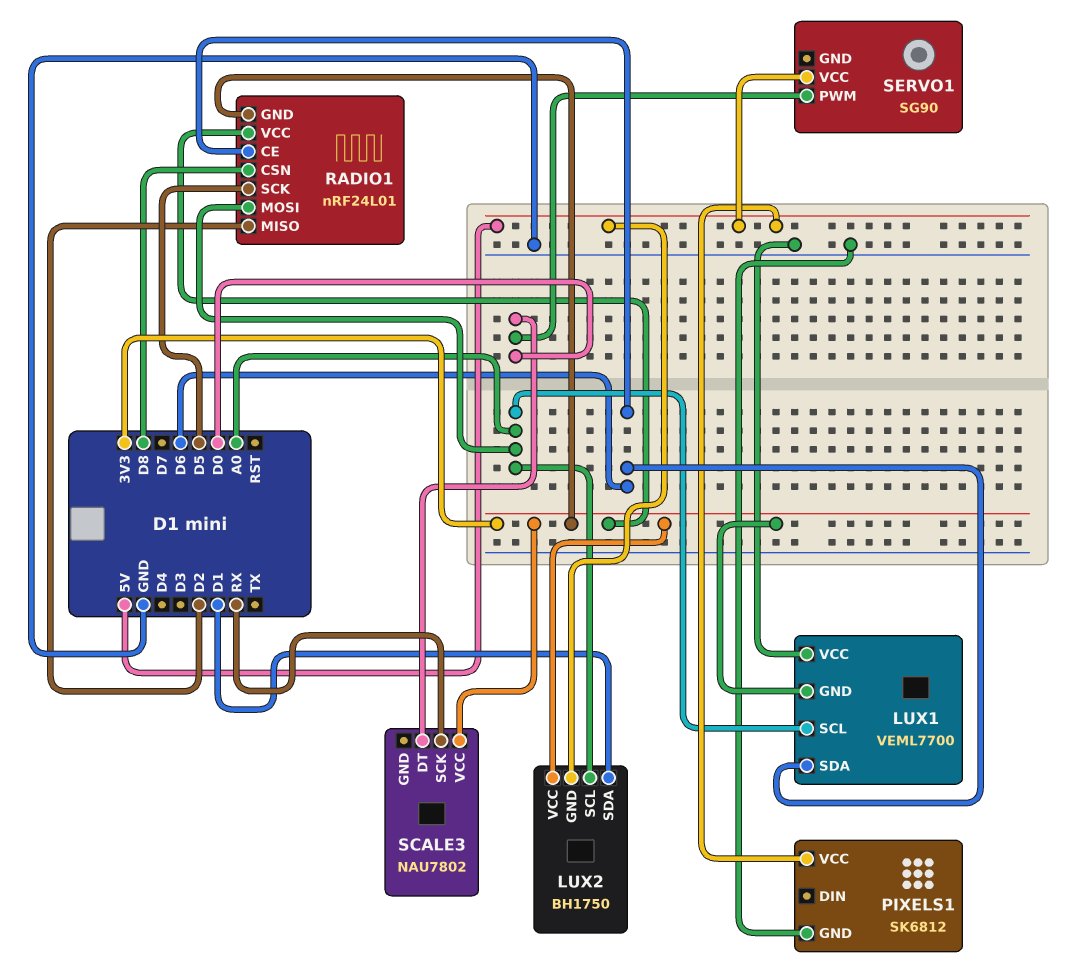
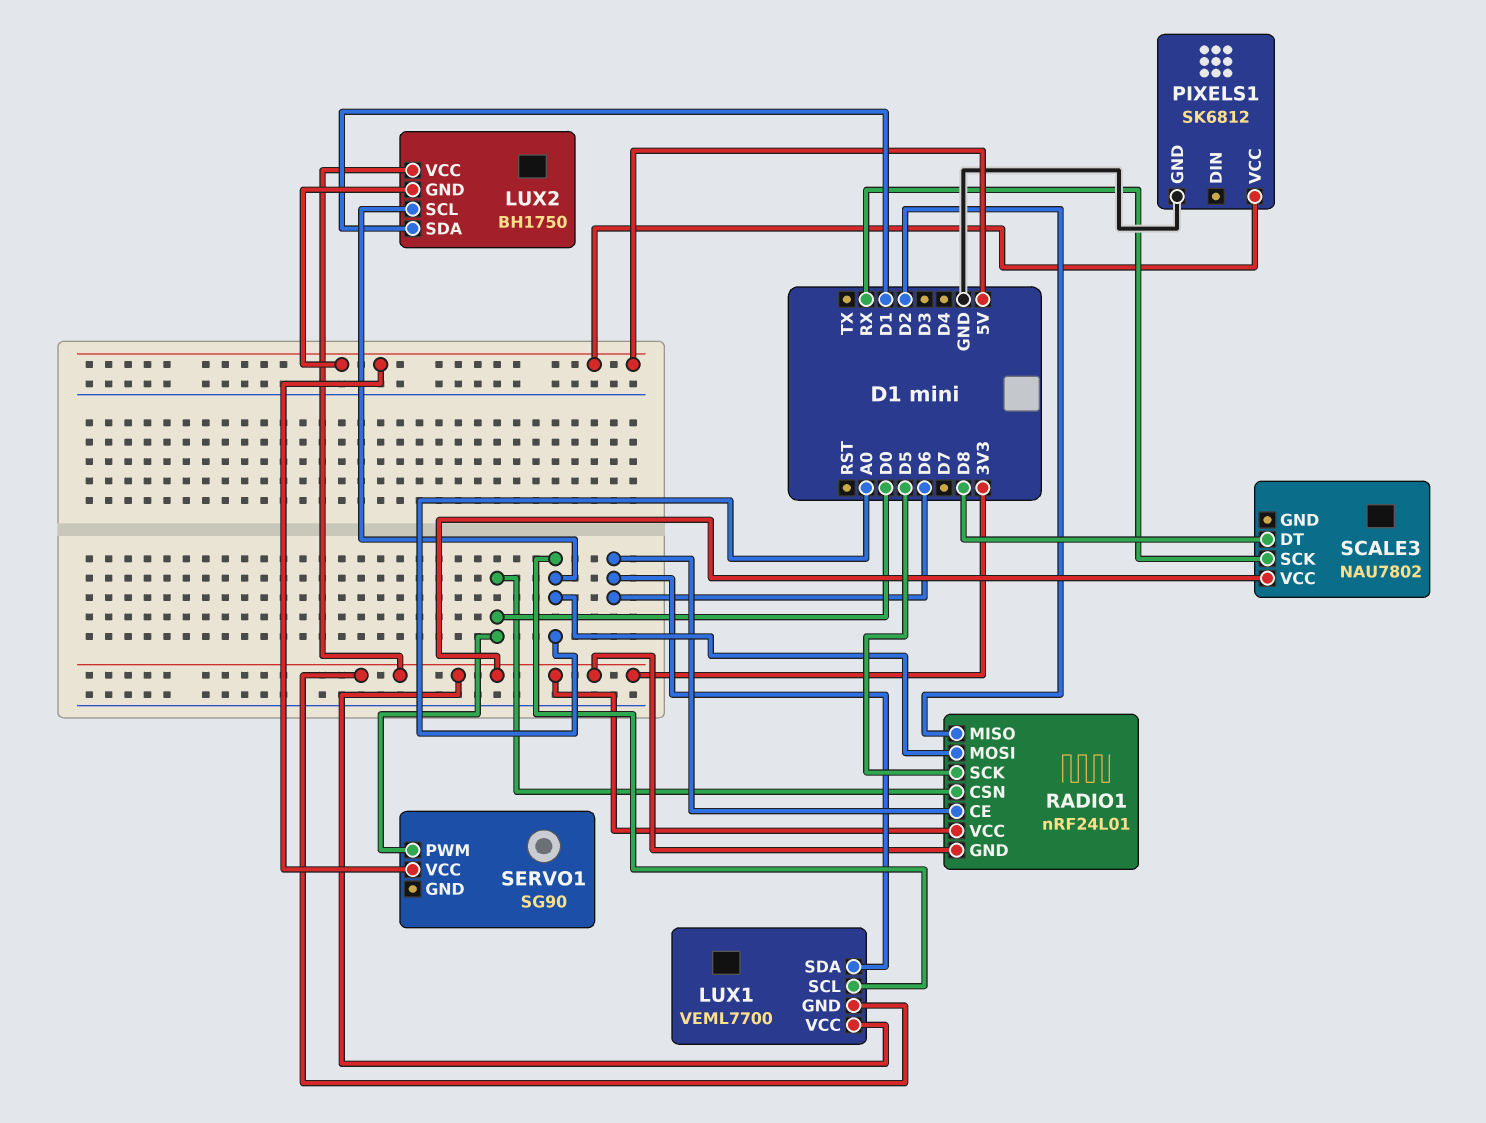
LUX1 pin VCC: GND -> 3V3
RADIO1 pin CSN: D8 -> D0
SCALE3 pin DT: D0 -> D8

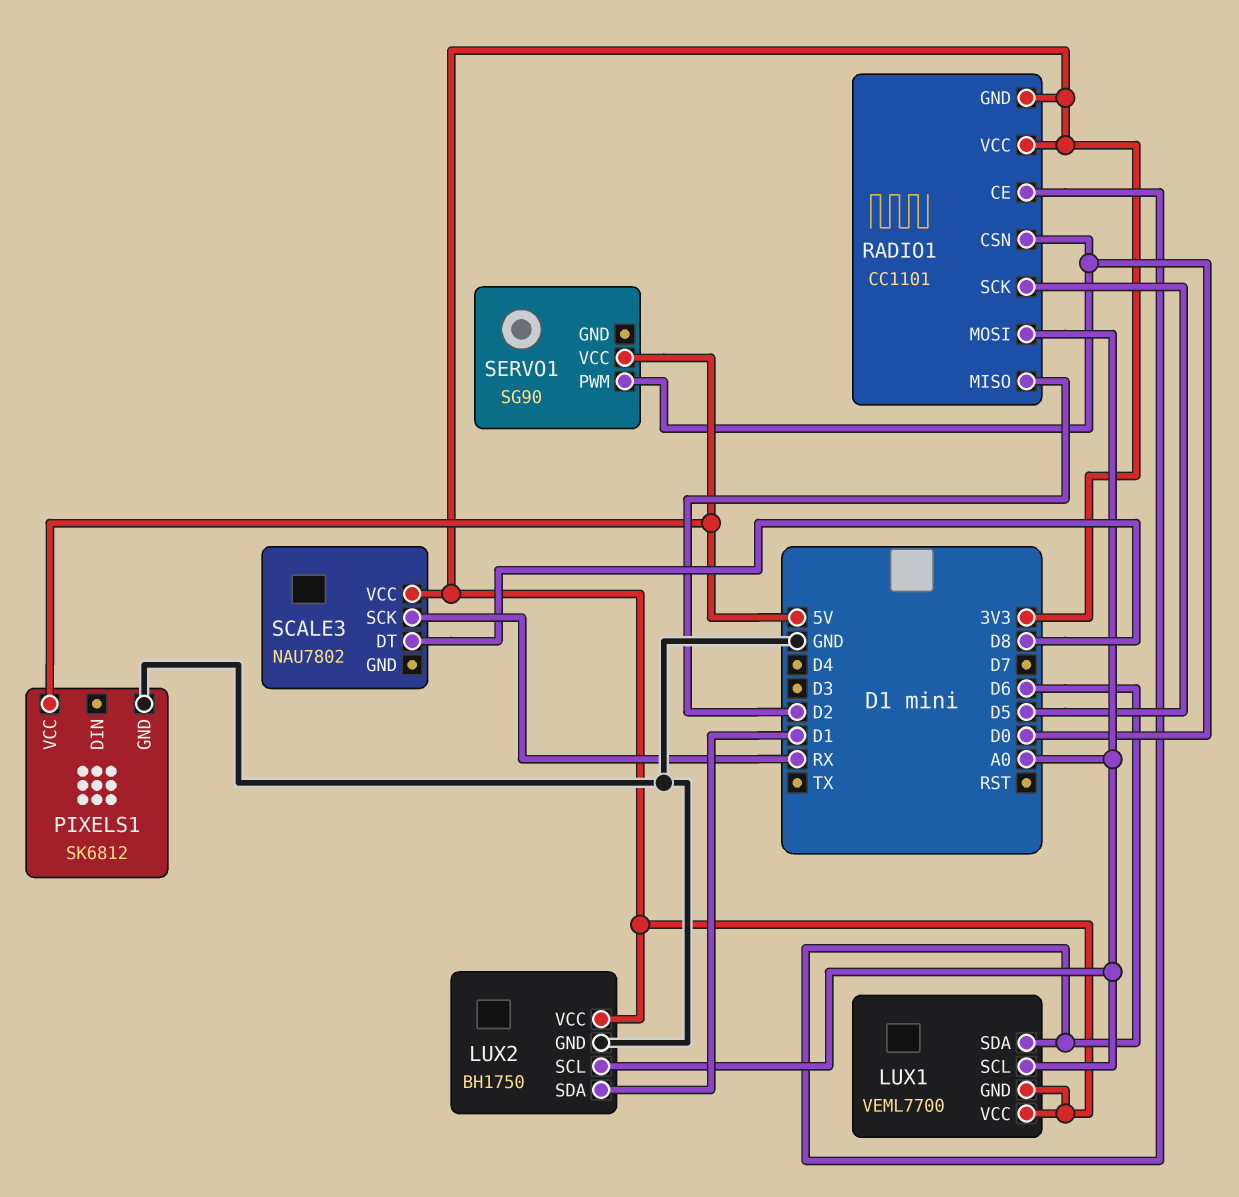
LUX2 pin GND: 5V -> GND
RADIO1: nRF24L01 -> CC1101

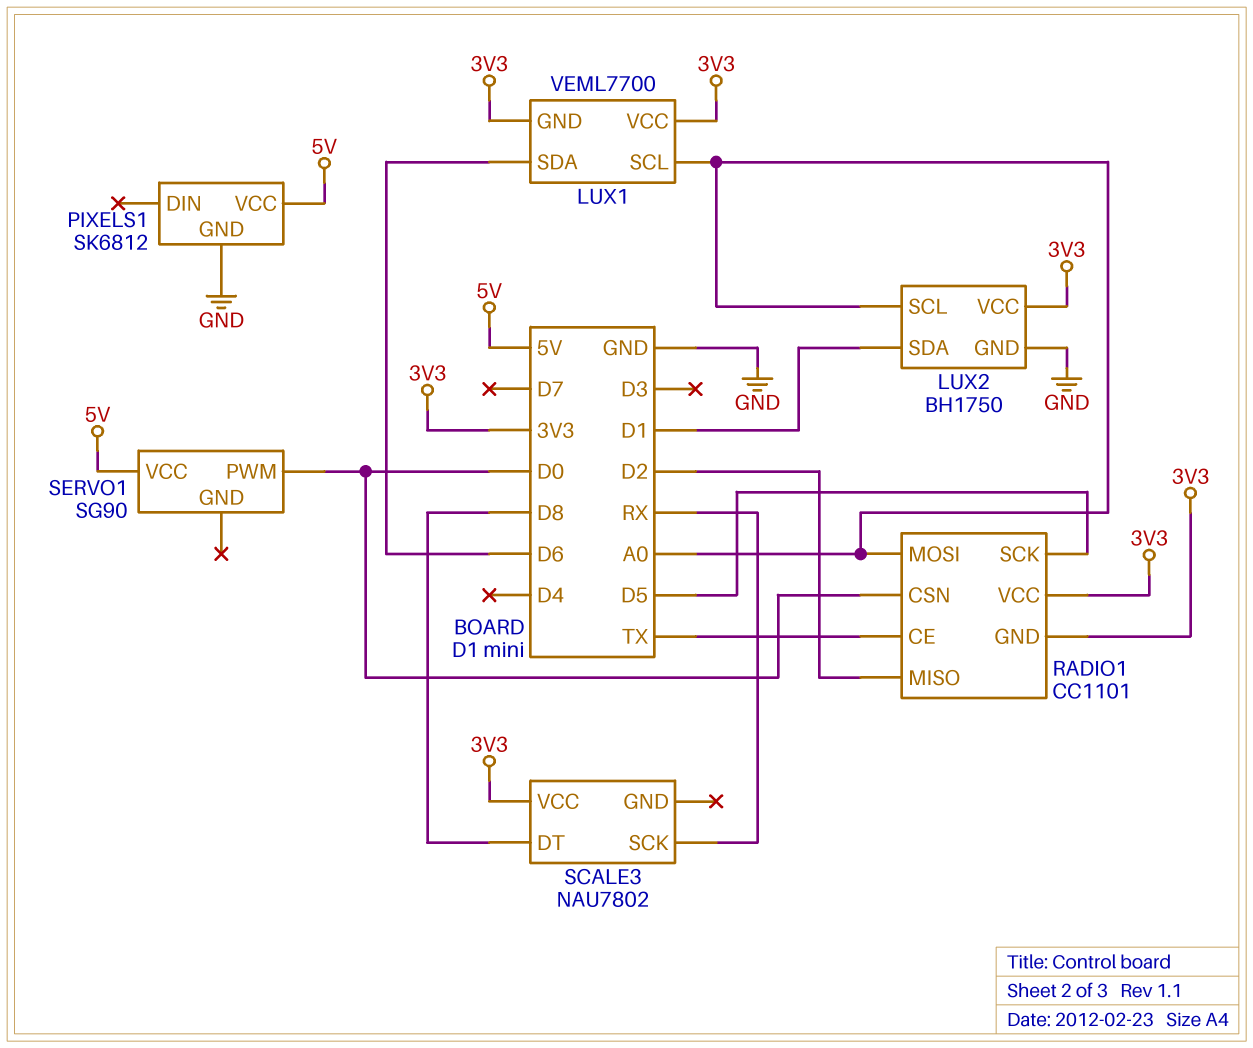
RADIO1 pin CE: D6 -> TX

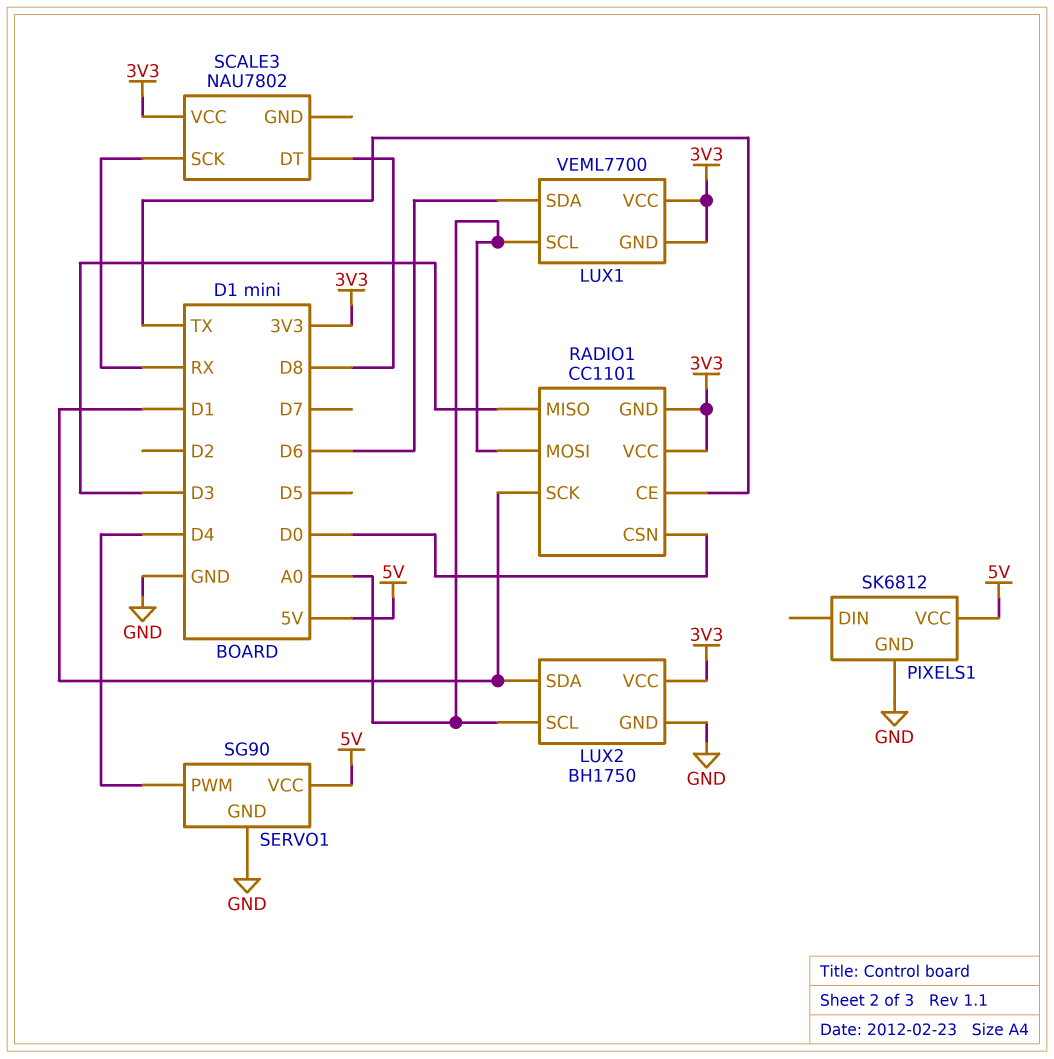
RADIO1 pin MISO: D2 -> D3
RADIO1 pin SCK: D5 -> D1
SERVO1 pin GND: none -> GND
SERVO1 pin PWM: D0 -> D4

